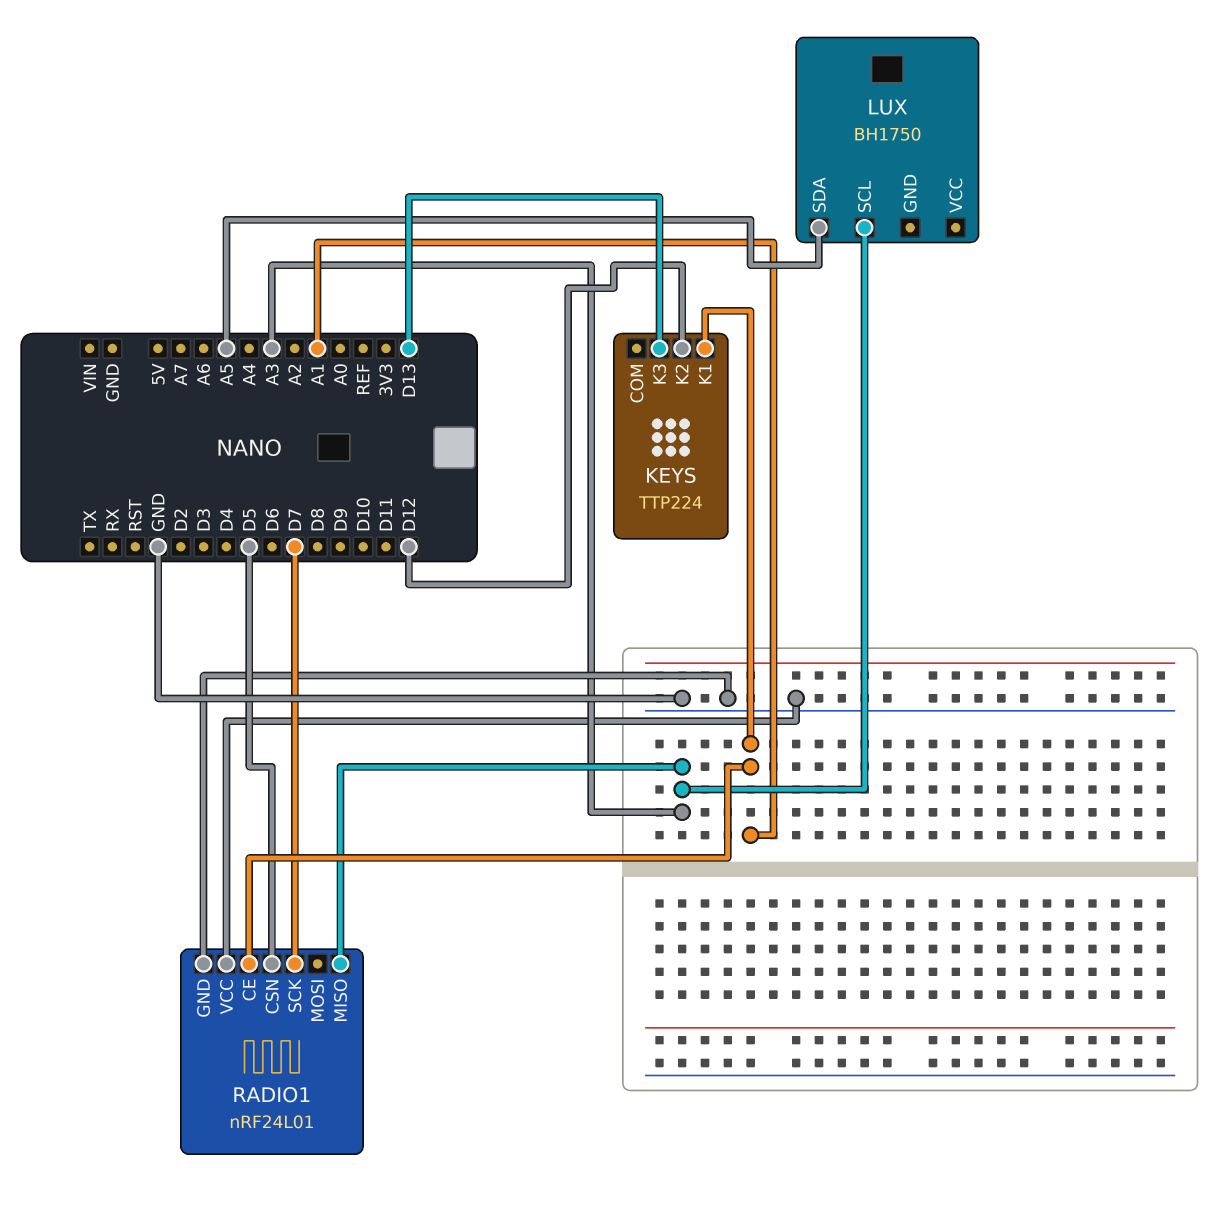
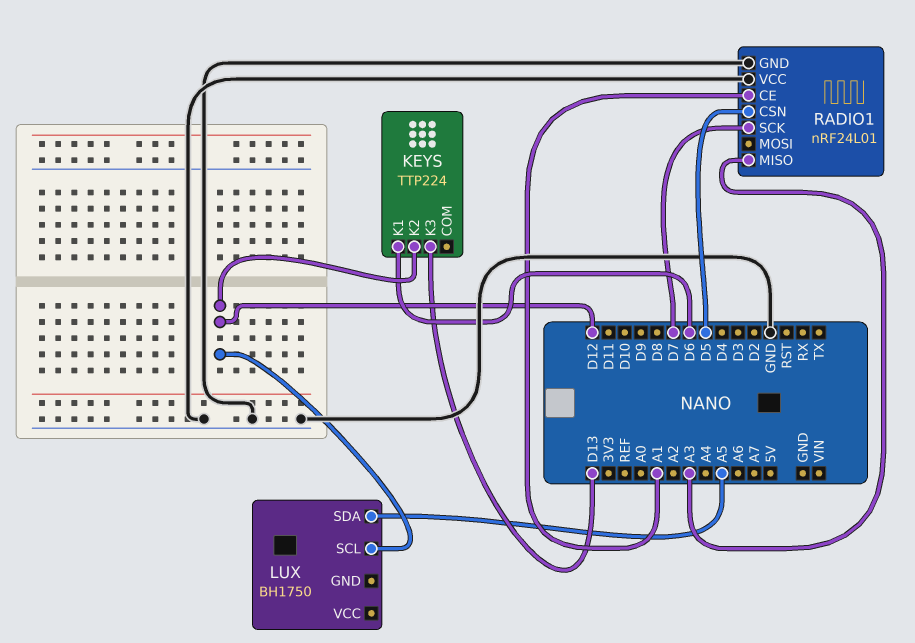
KEYS pin K1: A1 -> D6
LUX pin SCL: A3 -> D12

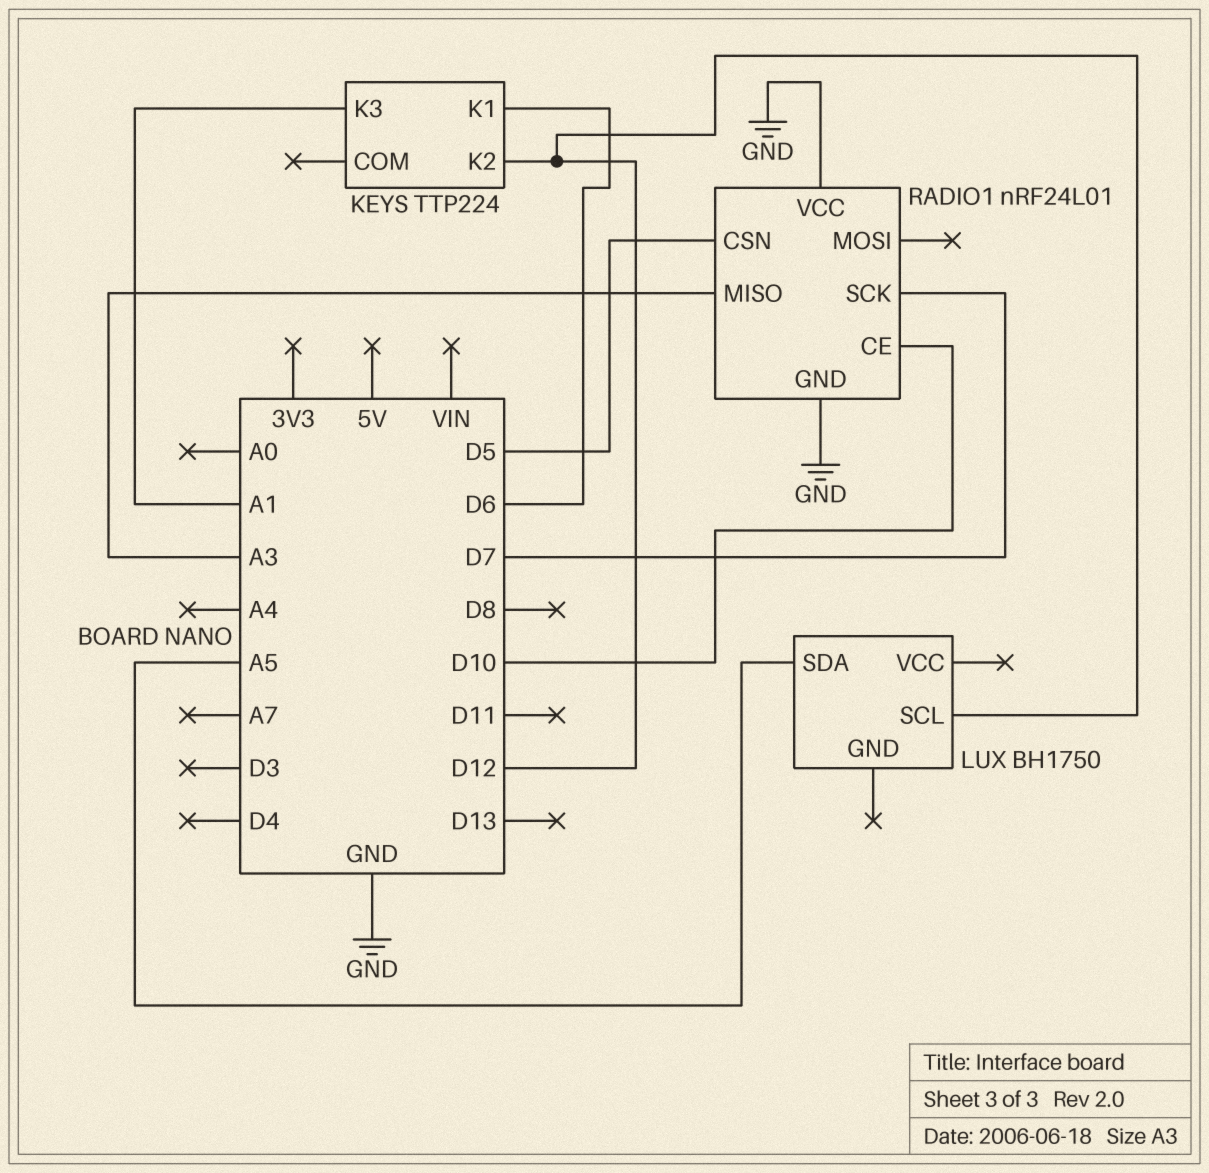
KEYS pin K3: D13 -> A1
RADIO1 pin CE: A1 -> D10

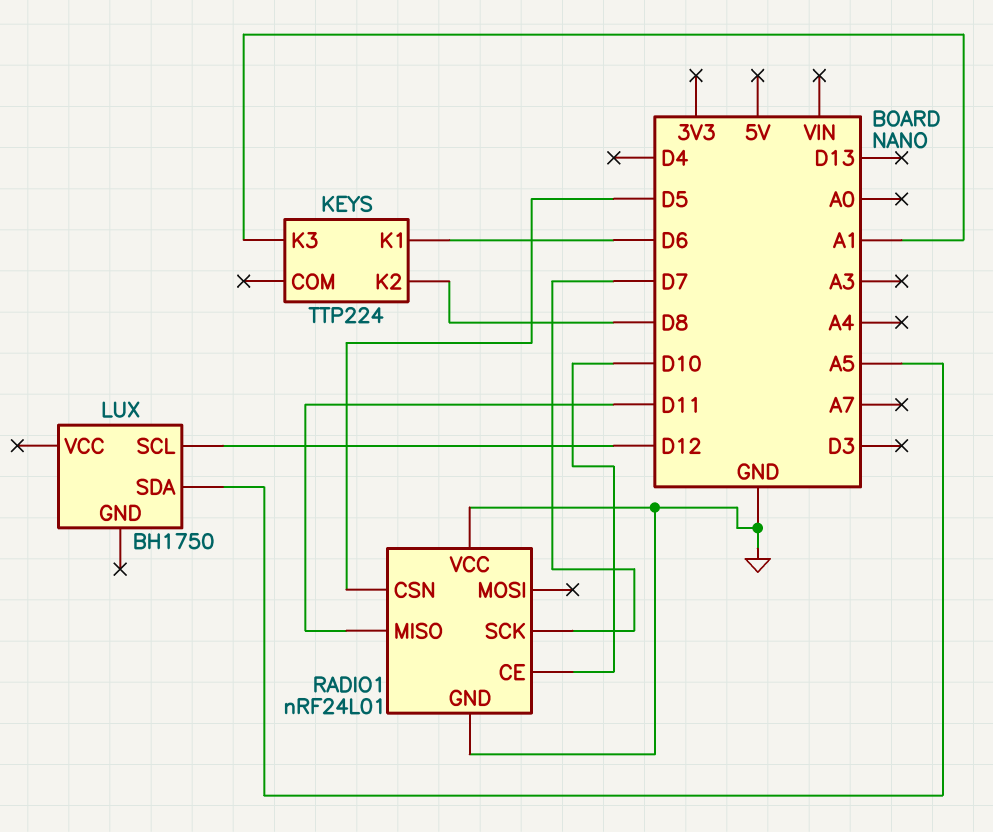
KEYS pin K2: D12 -> D8
RADIO1 pin MISO: A3 -> D11

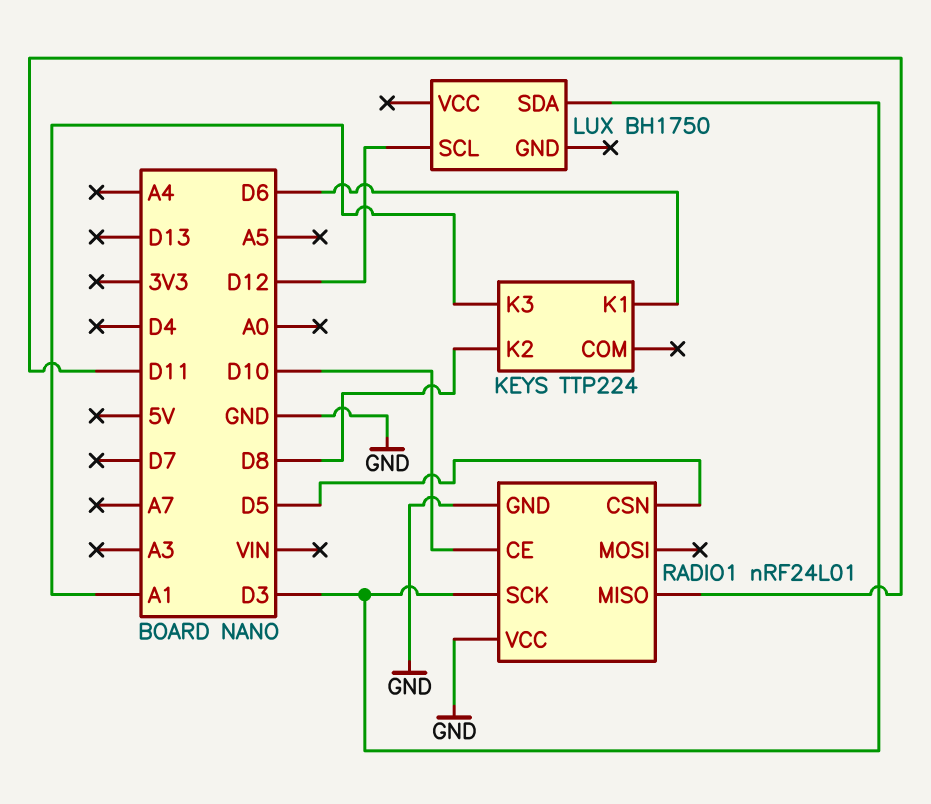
LUX pin SDA: A5 -> D3
RADIO1 pin SCK: D7 -> D3

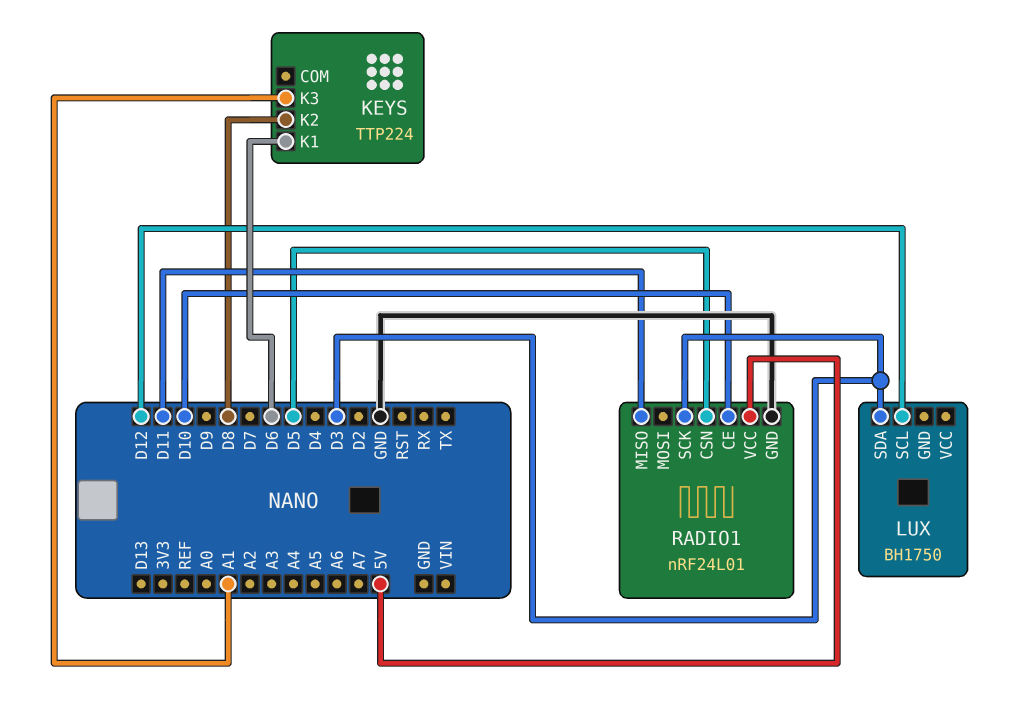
RADIO1 pin VCC: GND -> 5V

